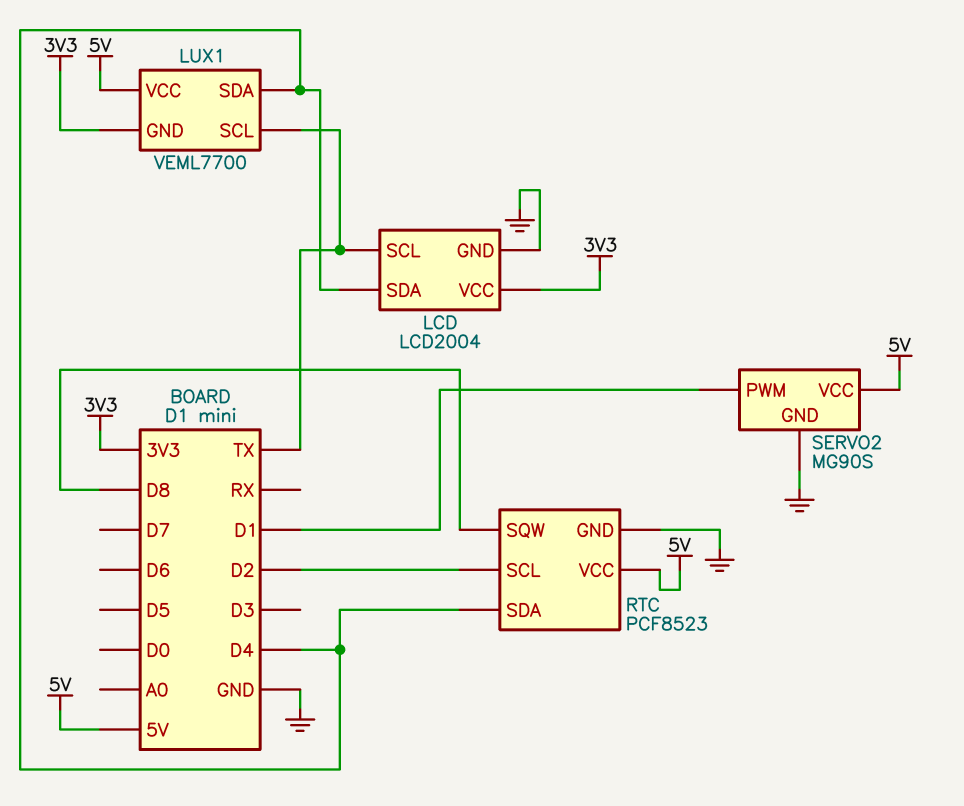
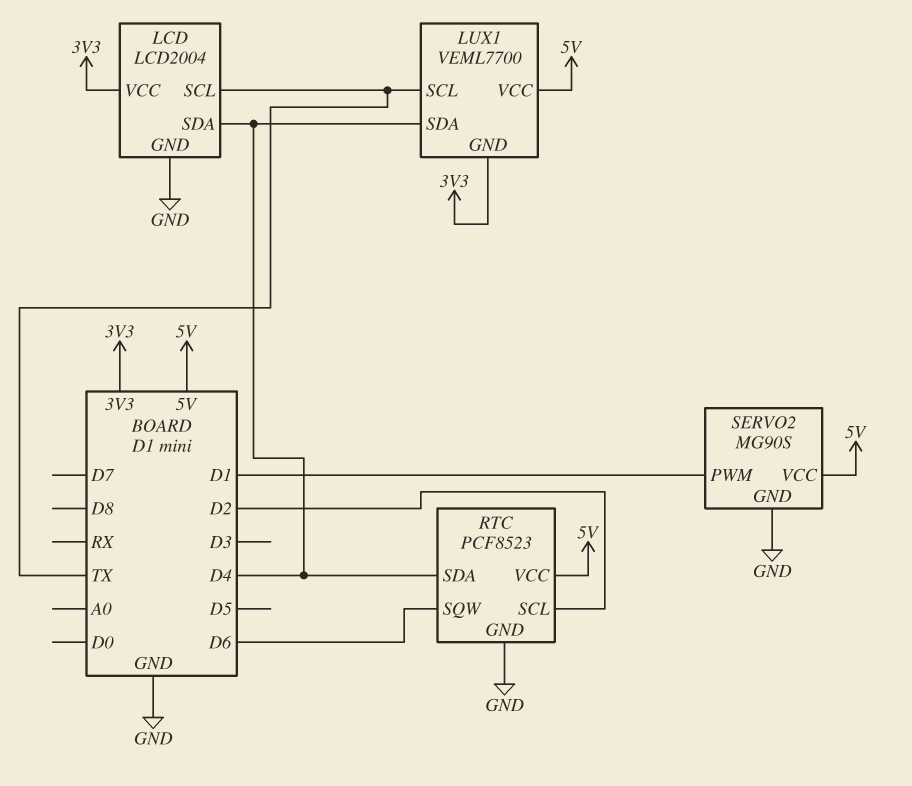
RTC pin SQW: D8 -> D6

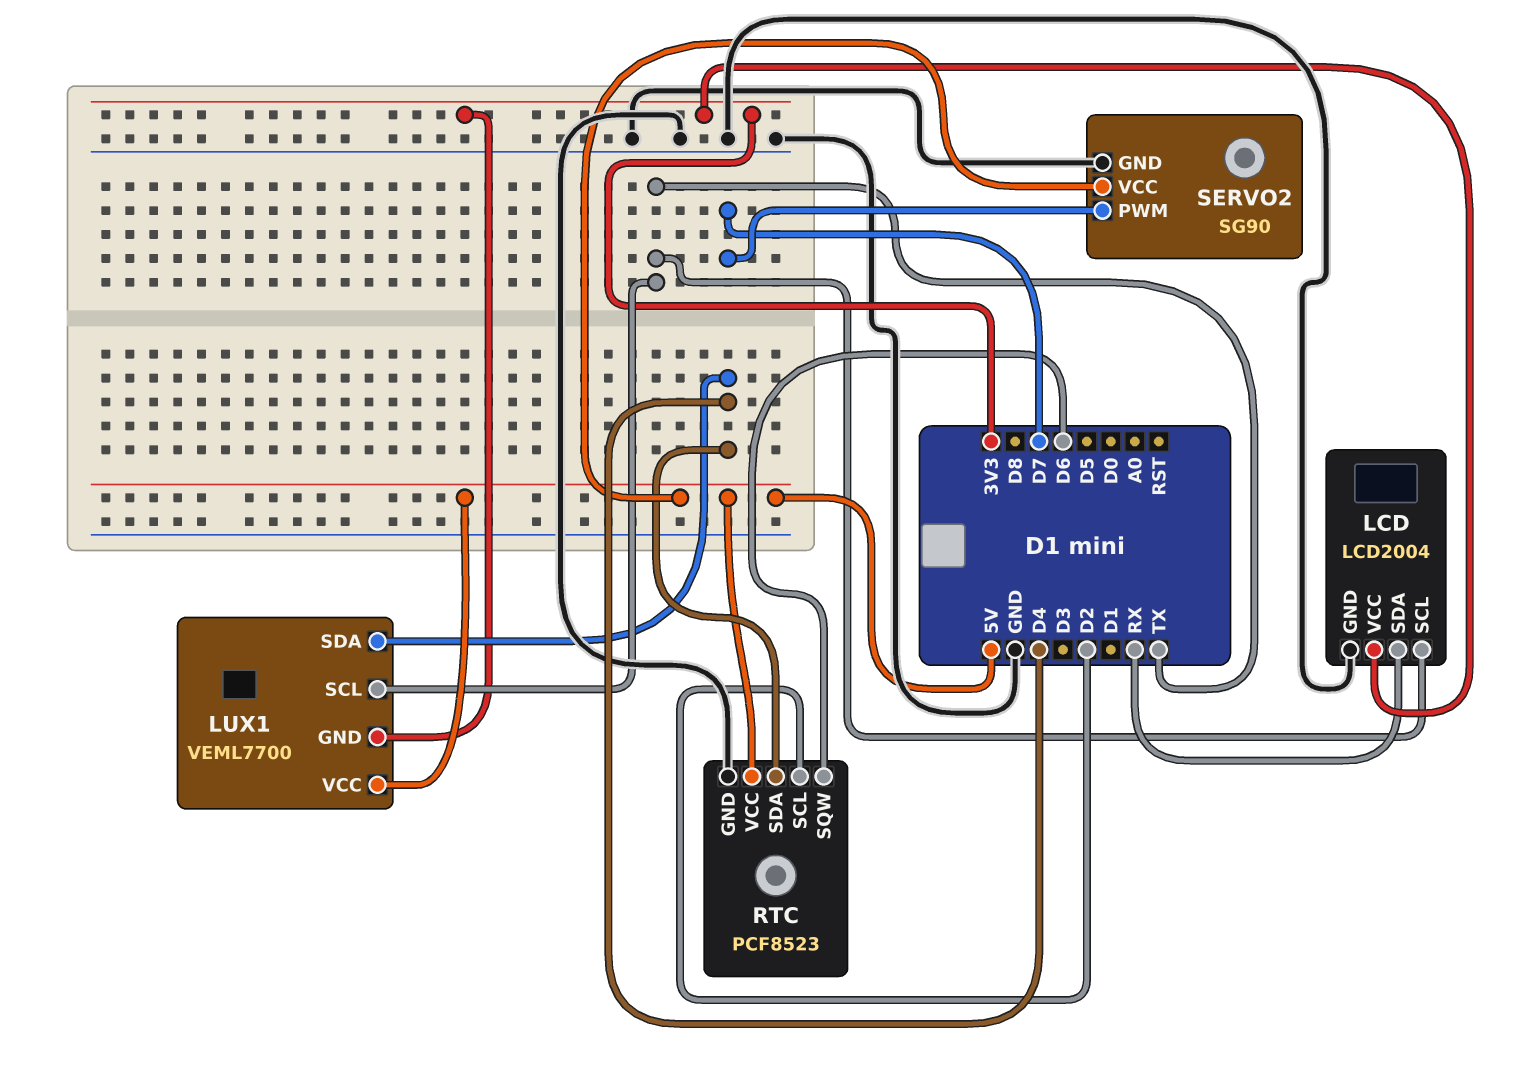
LCD pin SDA: D4 -> RX
SERVO2: MG90S -> SG90
SERVO2 pin PWM: D1 -> D7

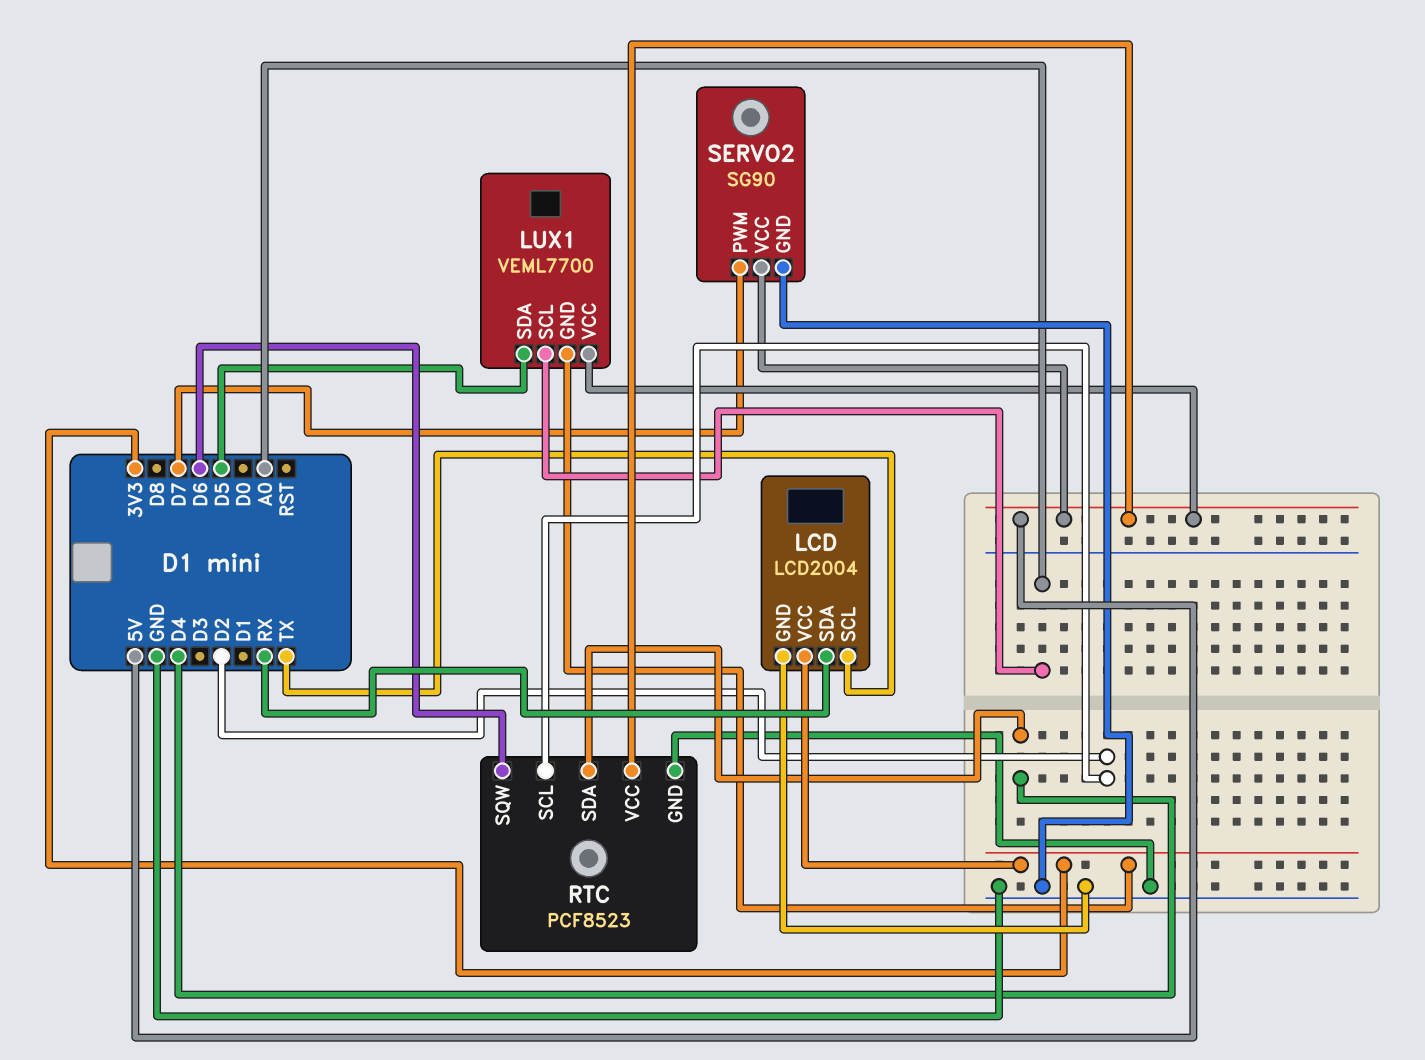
LUX1 pin SCL: TX -> A0
LUX1 pin SDA: D4 -> D5

